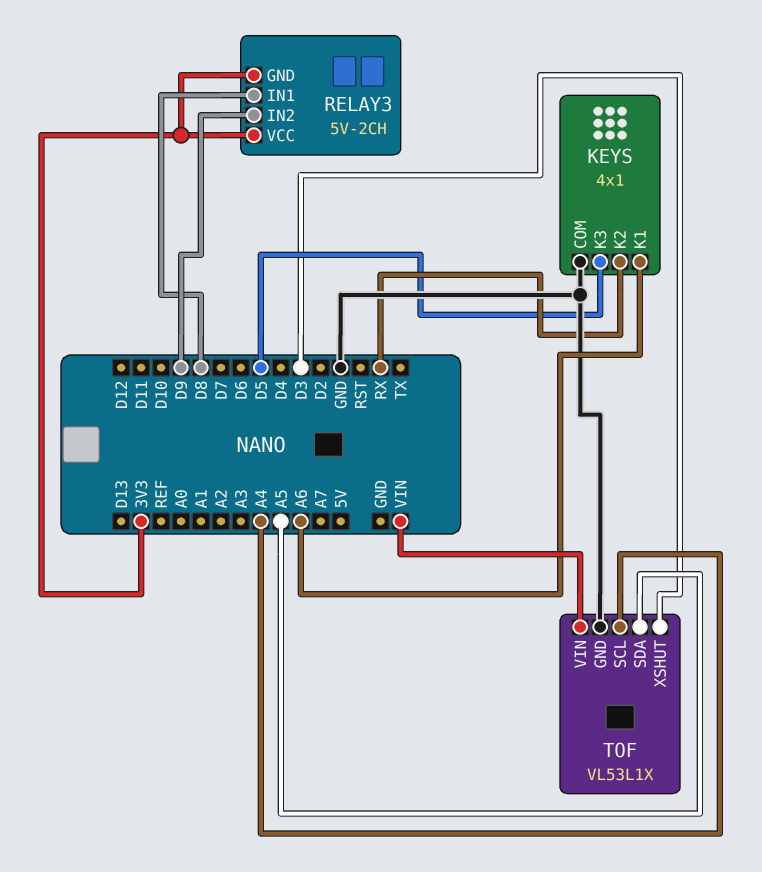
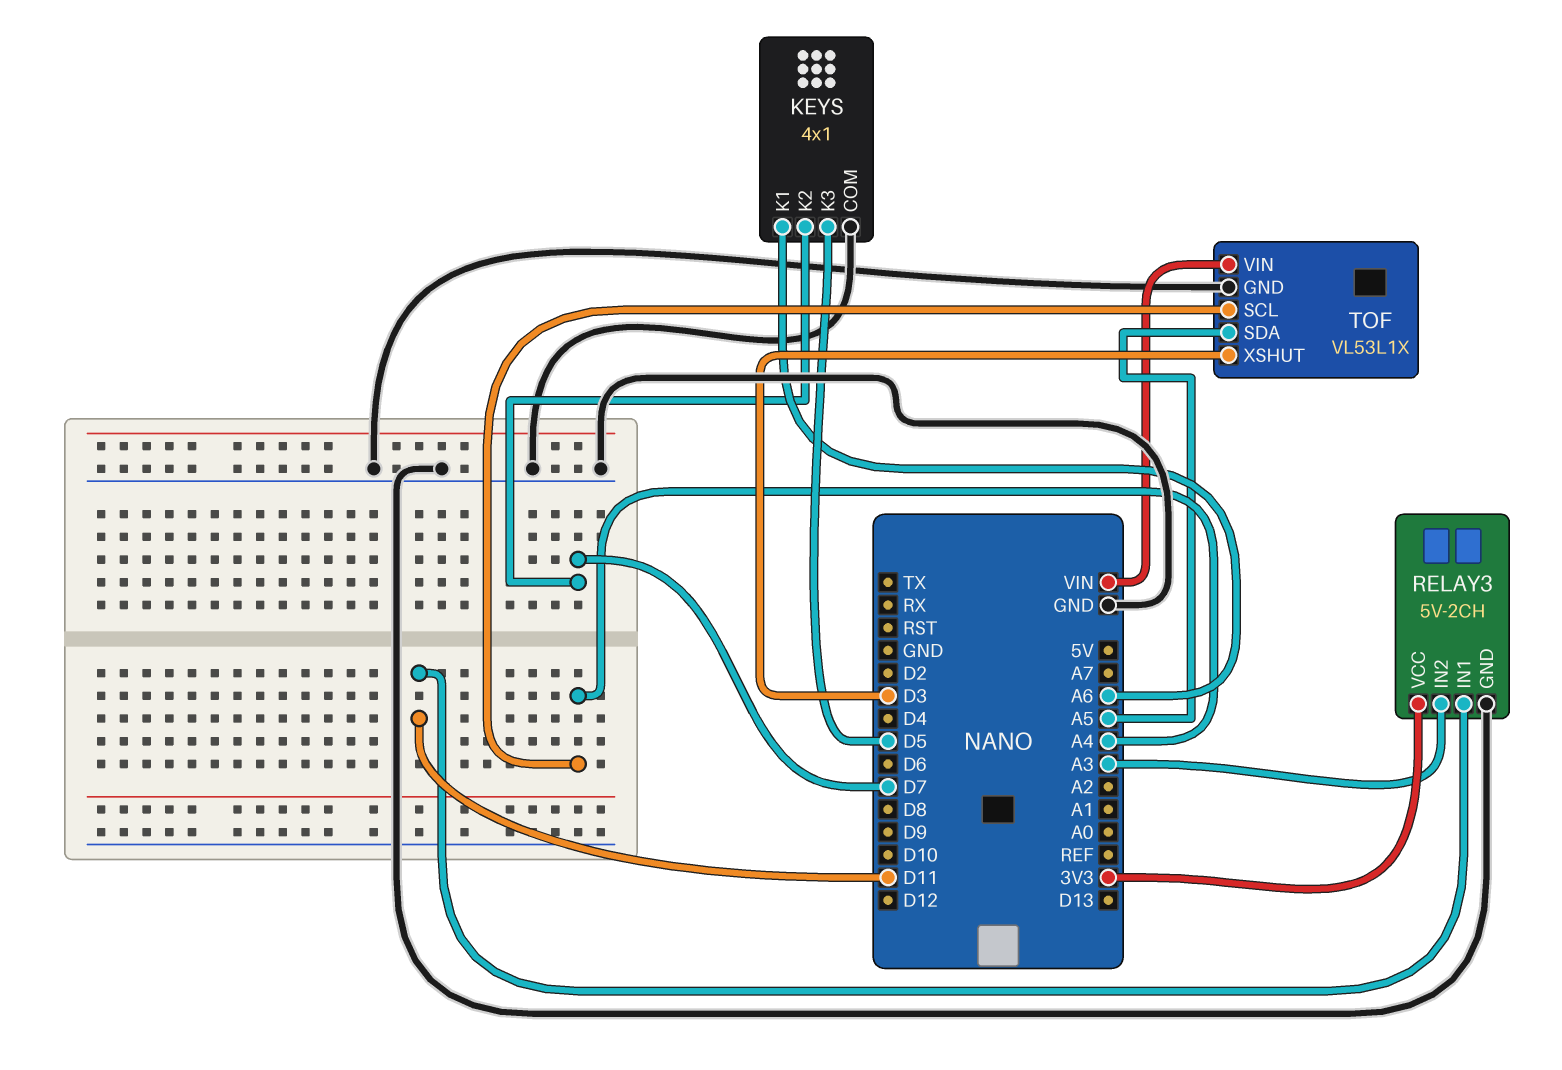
KEYS pin K2: RX -> D7
RELAY3 pin GND: 3V3 -> GND
RELAY3 pin IN1: D8 -> D11
RELAY3 pin IN2: D9 -> A3

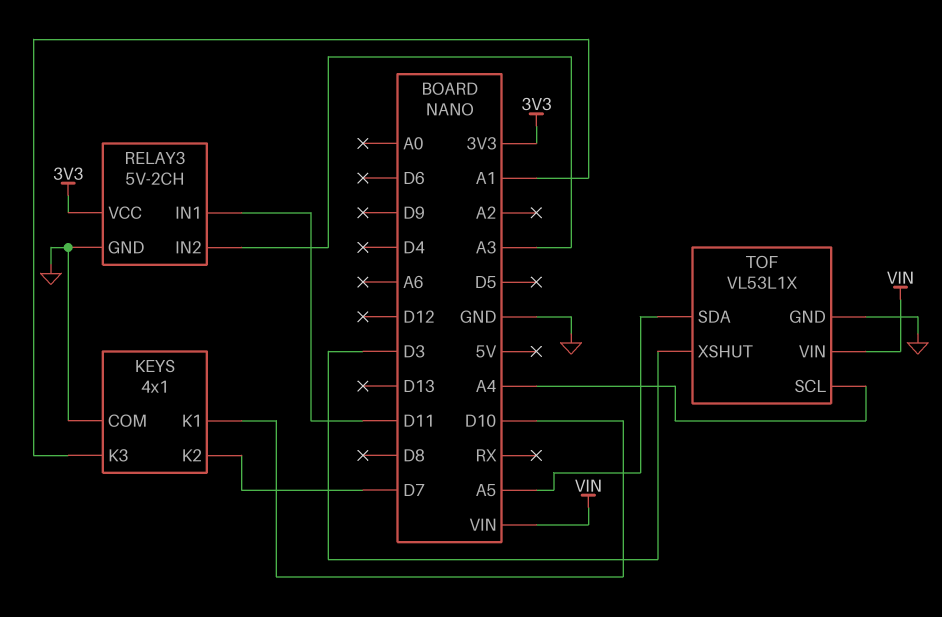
KEYS pin K1: A6 -> D10
KEYS pin K3: D5 -> A1

